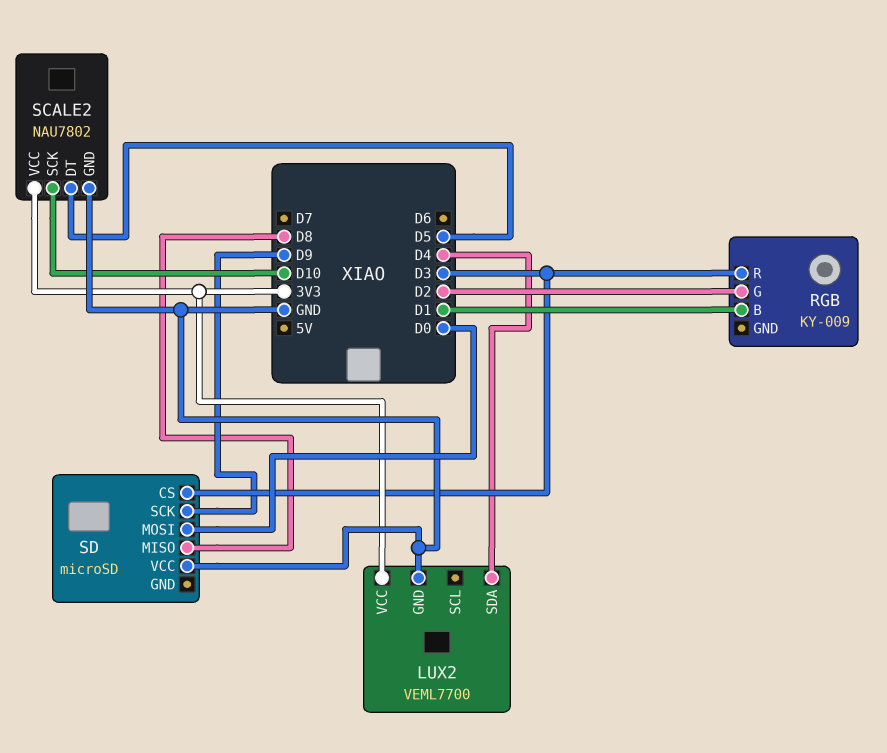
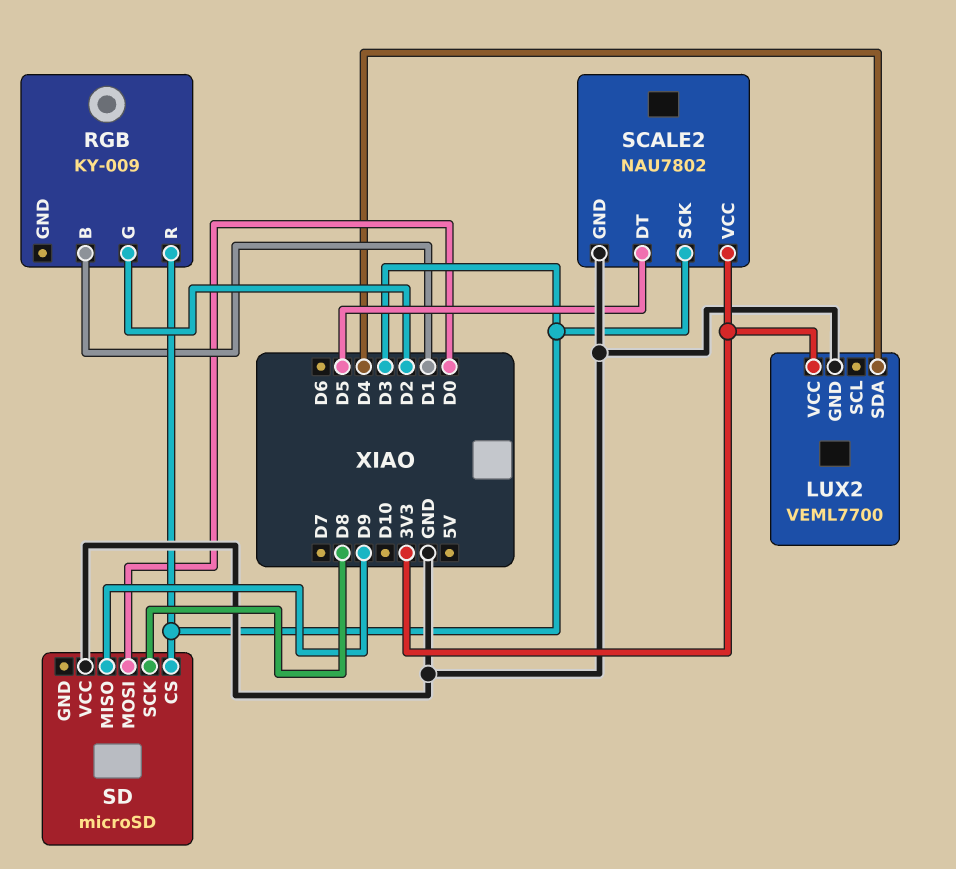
SCALE2 pin SCK: D10 -> D3
SD pin MISO: D8 -> D9
SD pin SCK: D9 -> D8

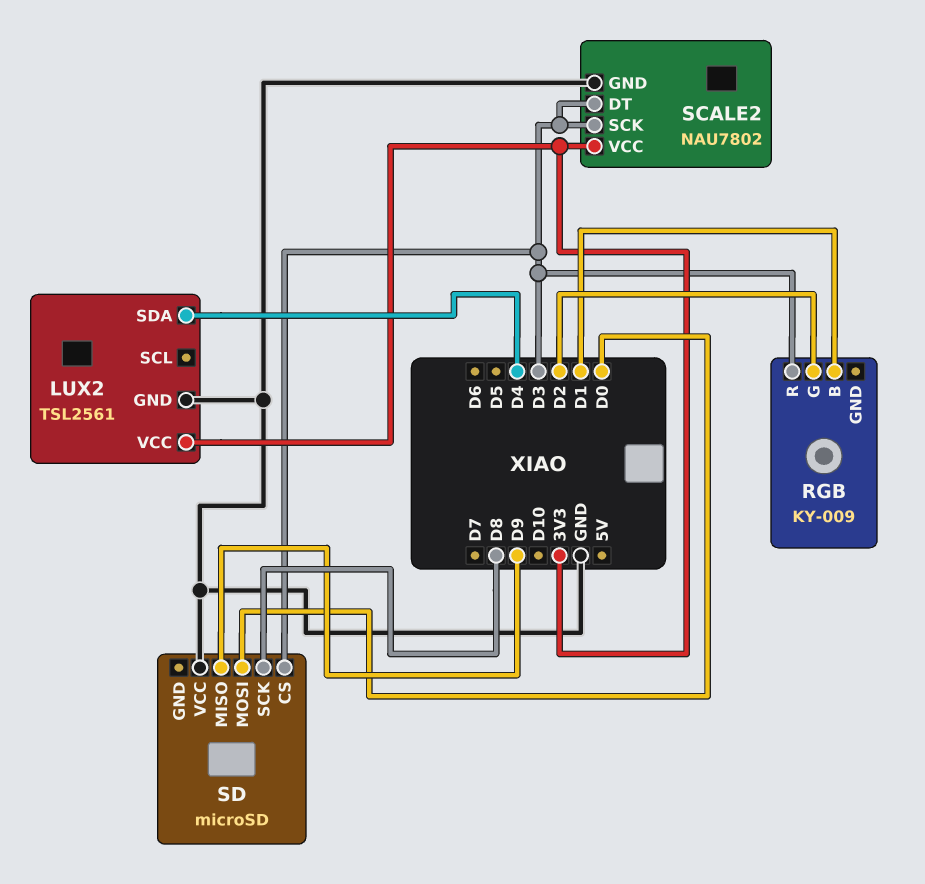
LUX2: VEML7700 -> TSL2561
SCALE2 pin DT: D5 -> D3

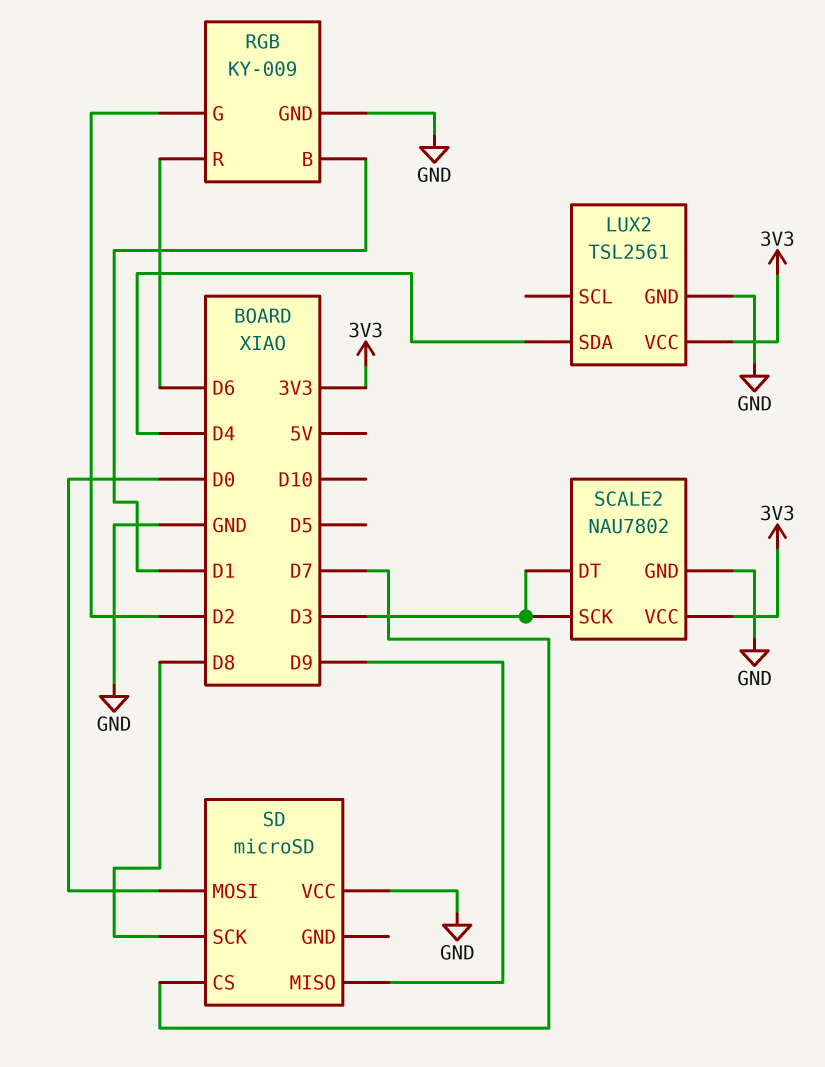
RGB pin GND: none -> GND
RGB pin R: D3 -> D6
SD pin CS: D3 -> D7

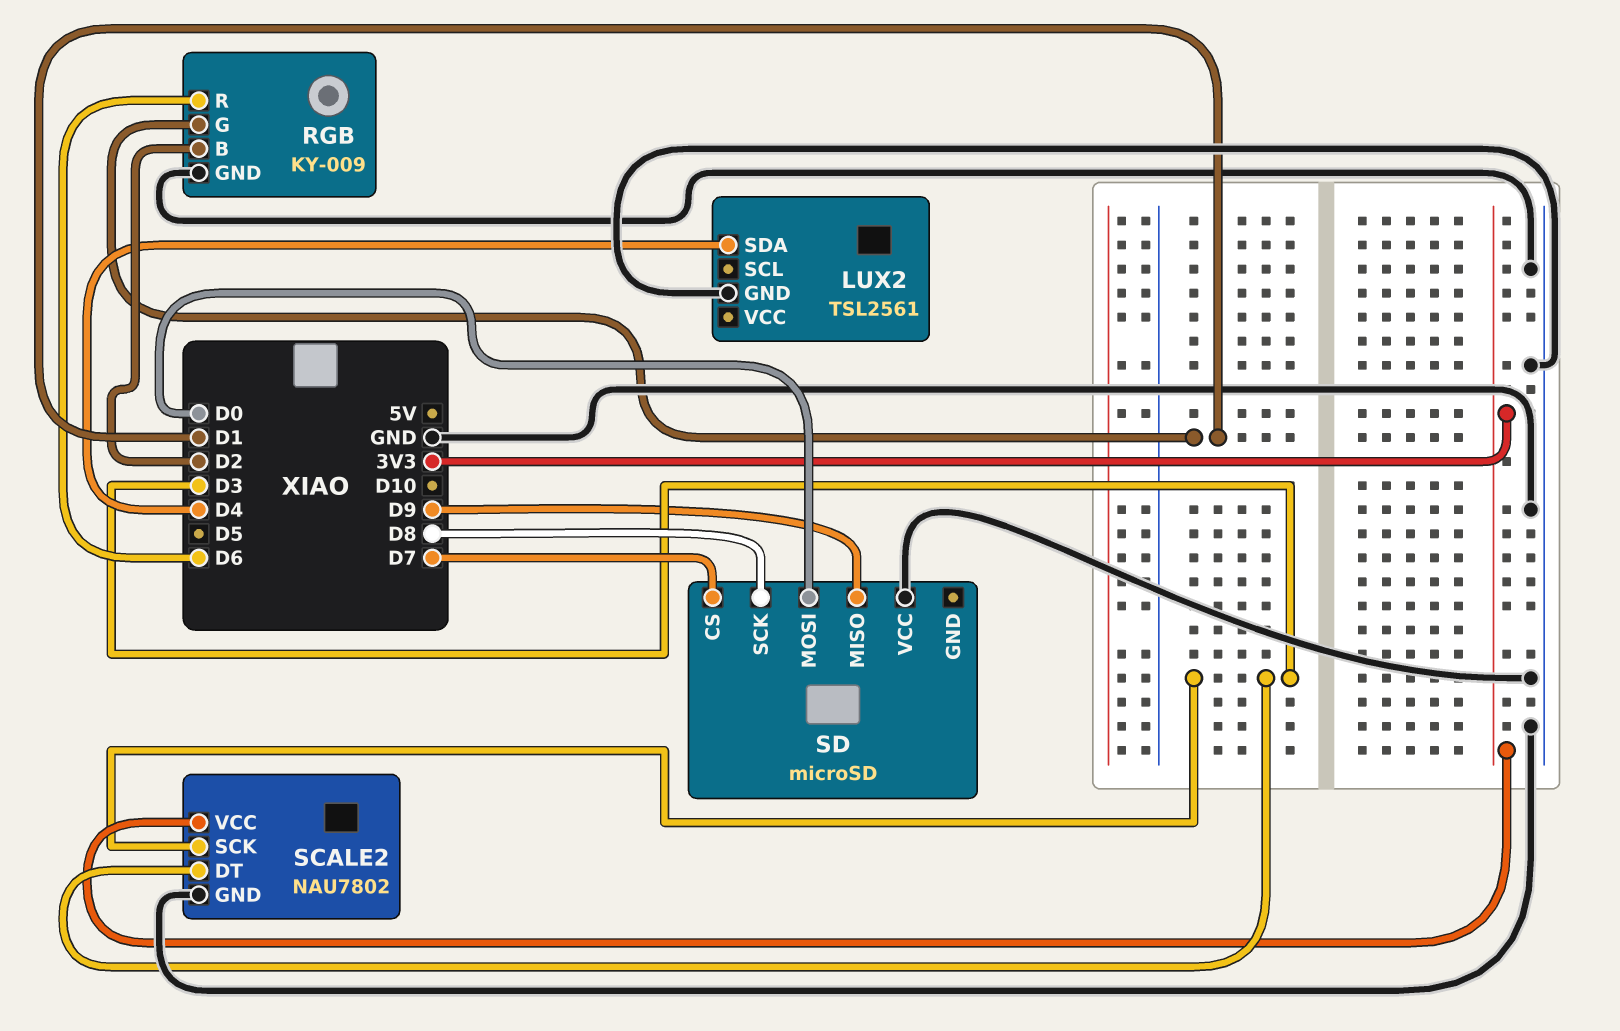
LUX2 pin VCC: 3V3 -> none
RGB pin B: D1 -> D2
RGB pin G: D2 -> D1

